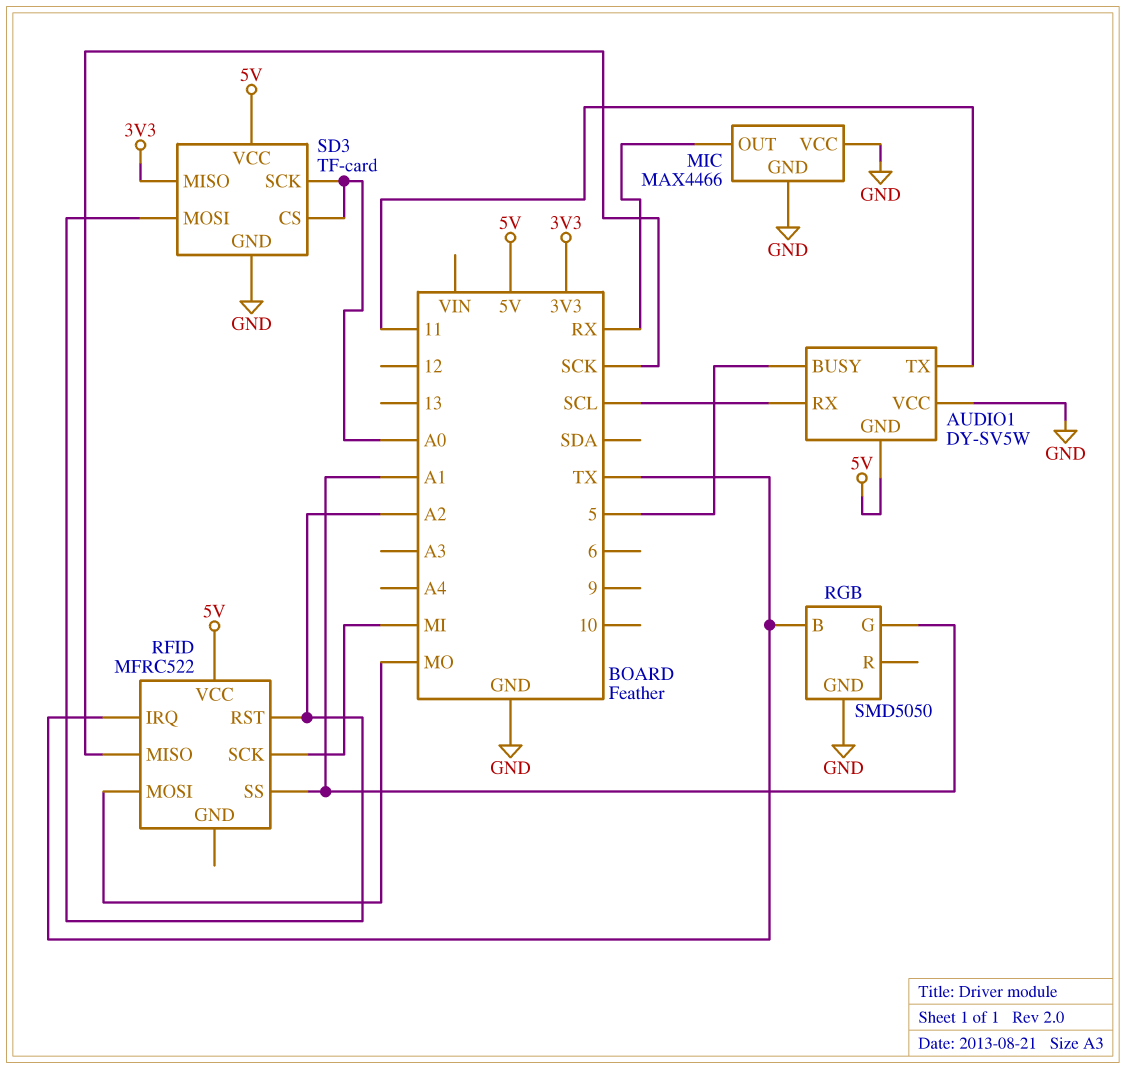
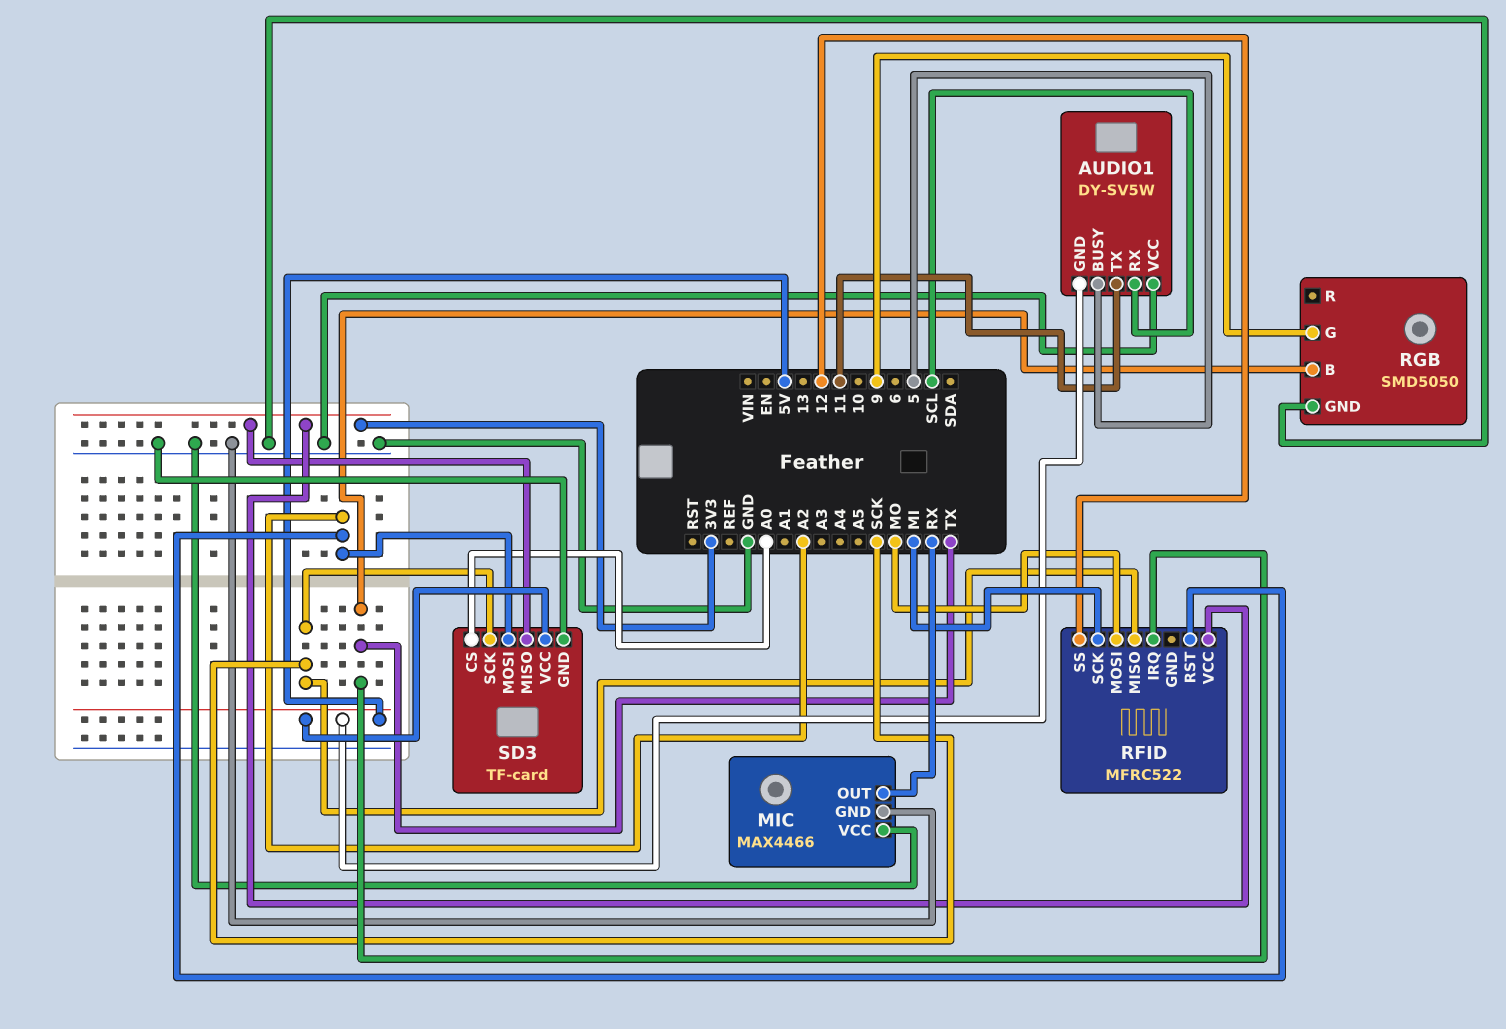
RFID pin SS: A1 -> 12
RFID pin VCC: 5V -> 3V3
RGB pin G: A1 -> 9
SD3 pin SCK: A0 -> SCK

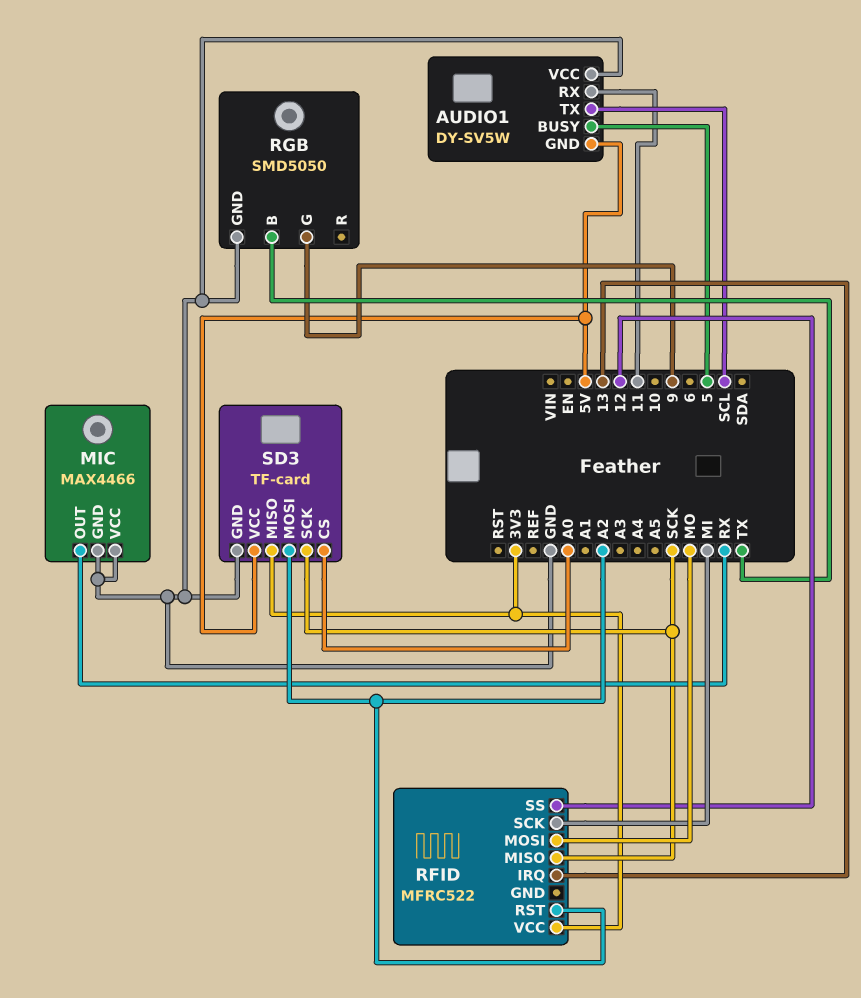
AUDIO1 pin RX: SCL -> 11
AUDIO1 pin TX: 11 -> SCL
RFID pin IRQ: TX -> 13

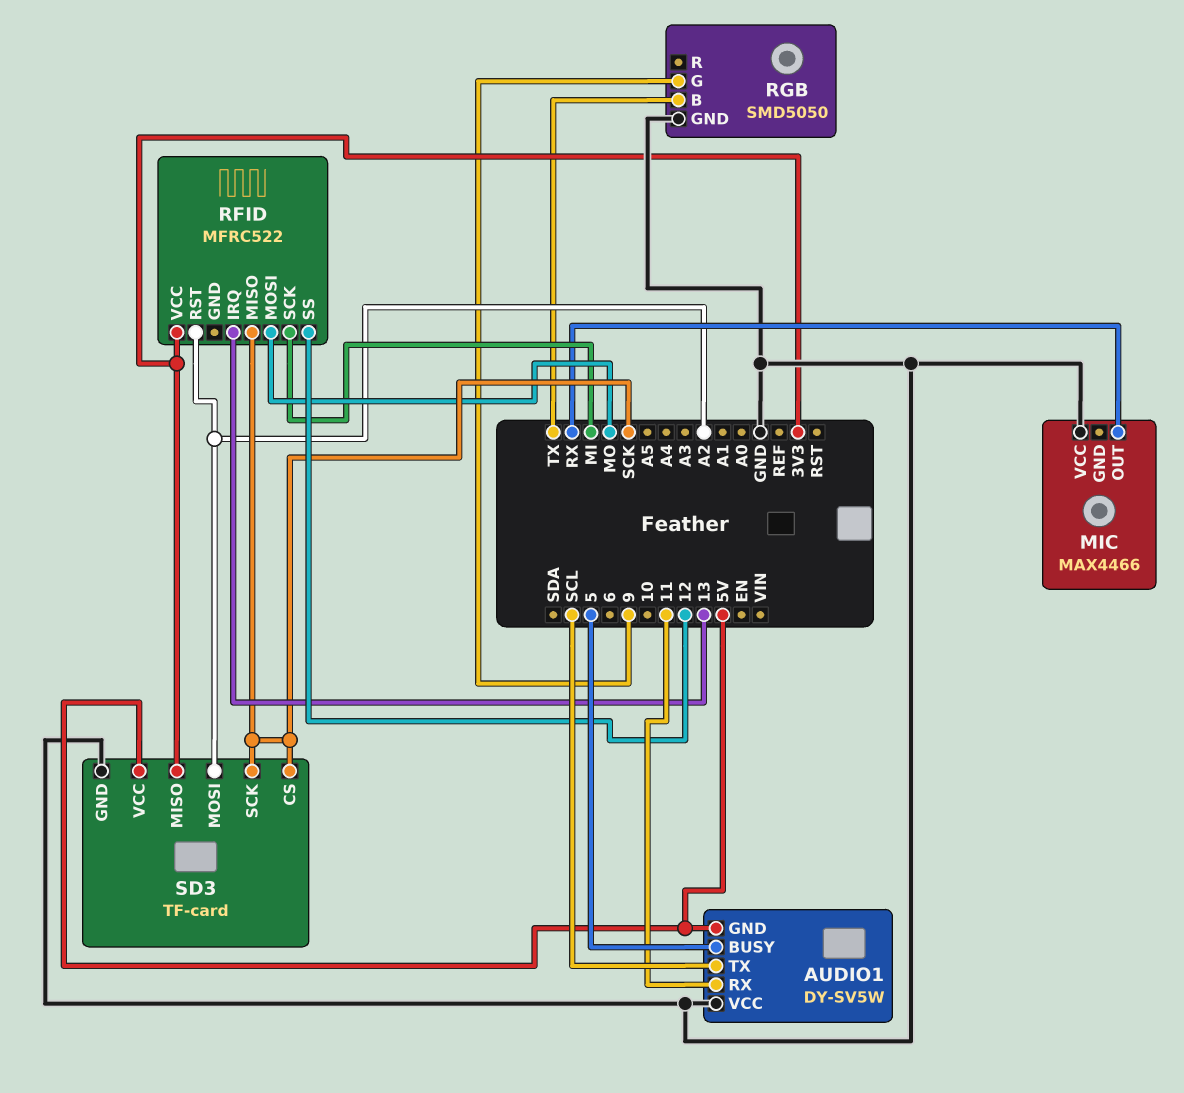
MIC pin GND: GND -> none
SD3 pin CS: A0 -> SCK

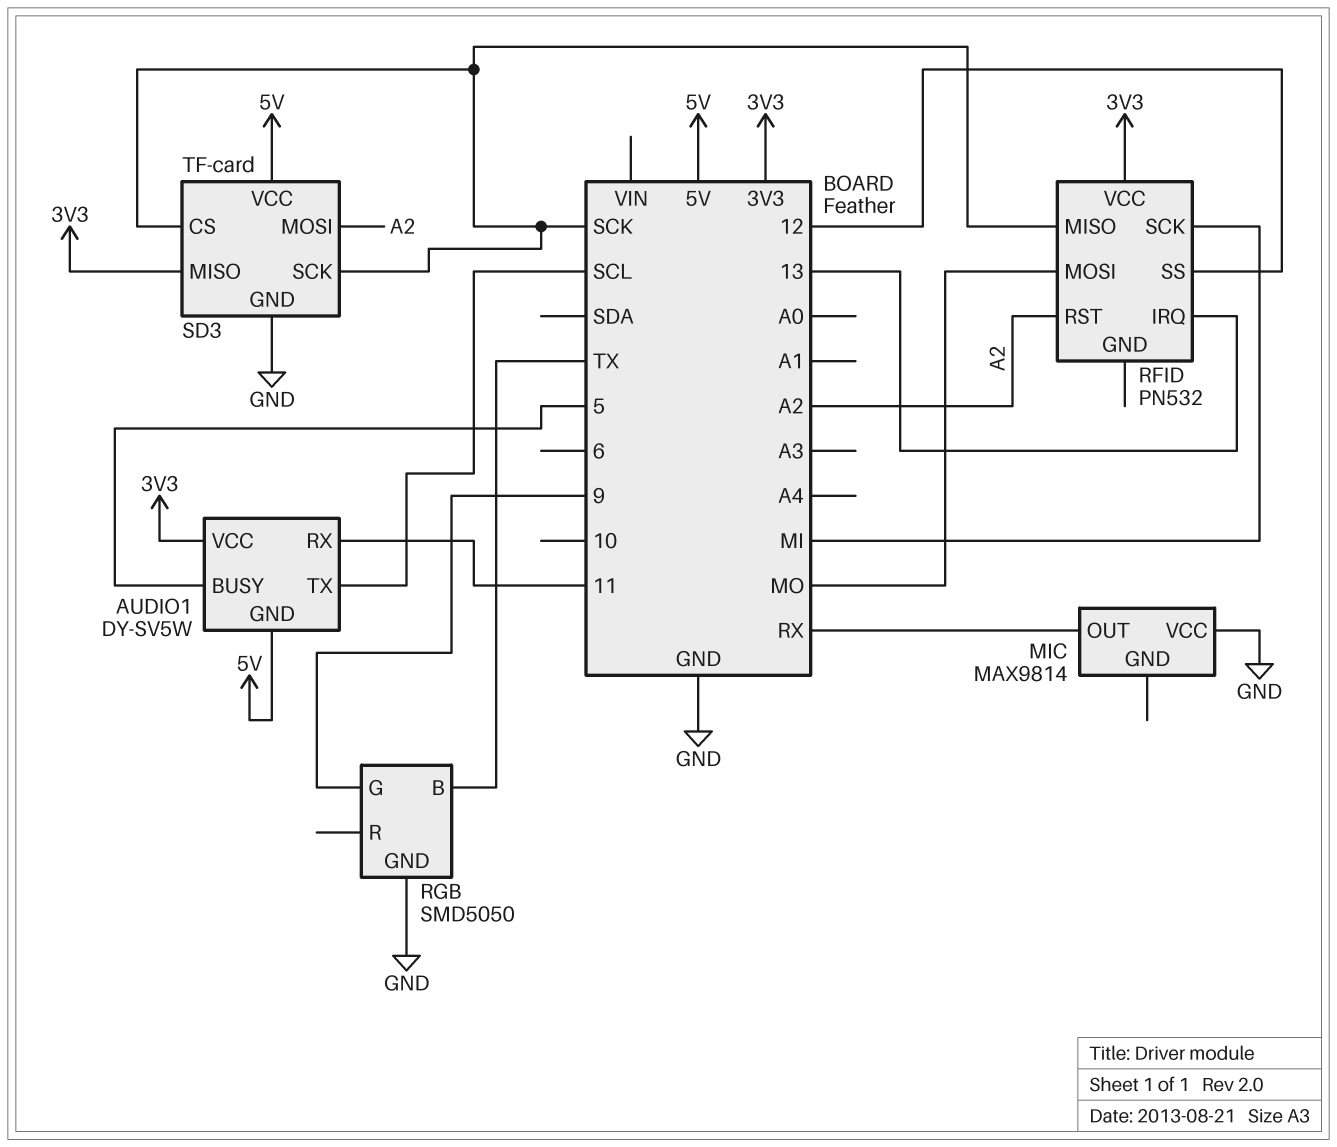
AUDIO1 pin VCC: GND -> 3V3
MIC: MAX4466 -> MAX9814
RFID: MFRC522 -> PN532

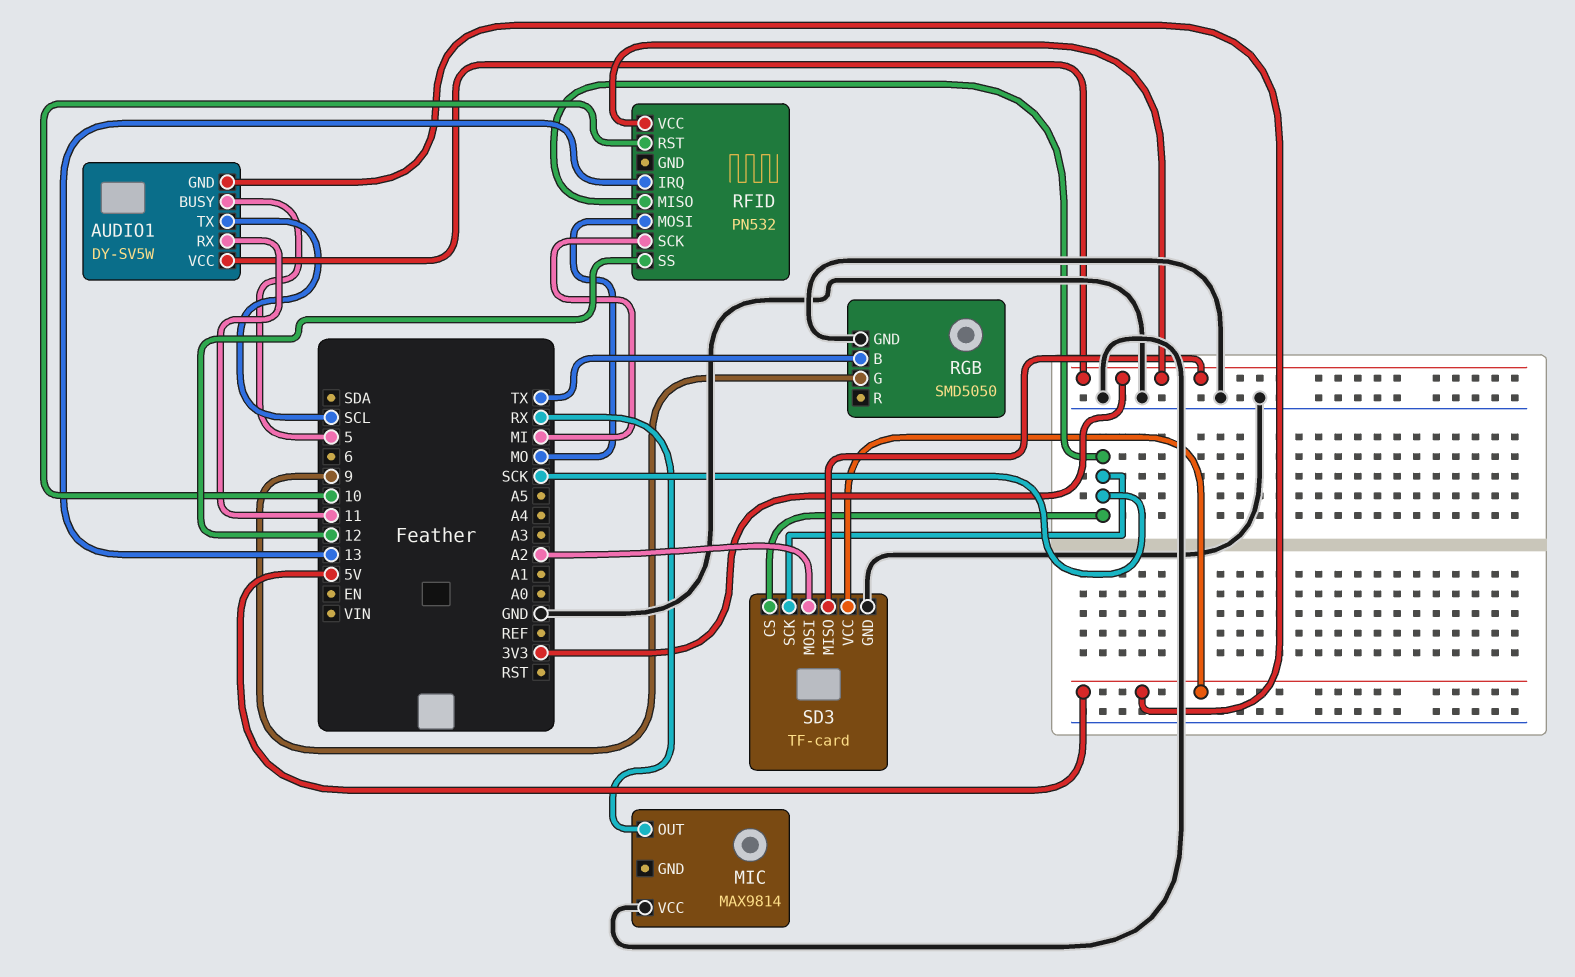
RFID pin RST: A2 -> 10

